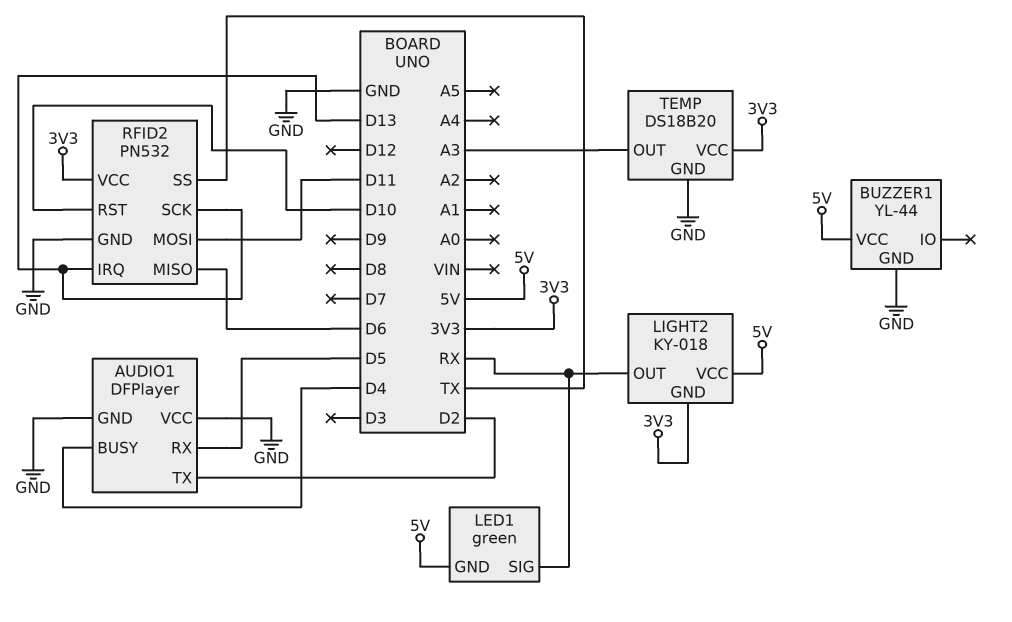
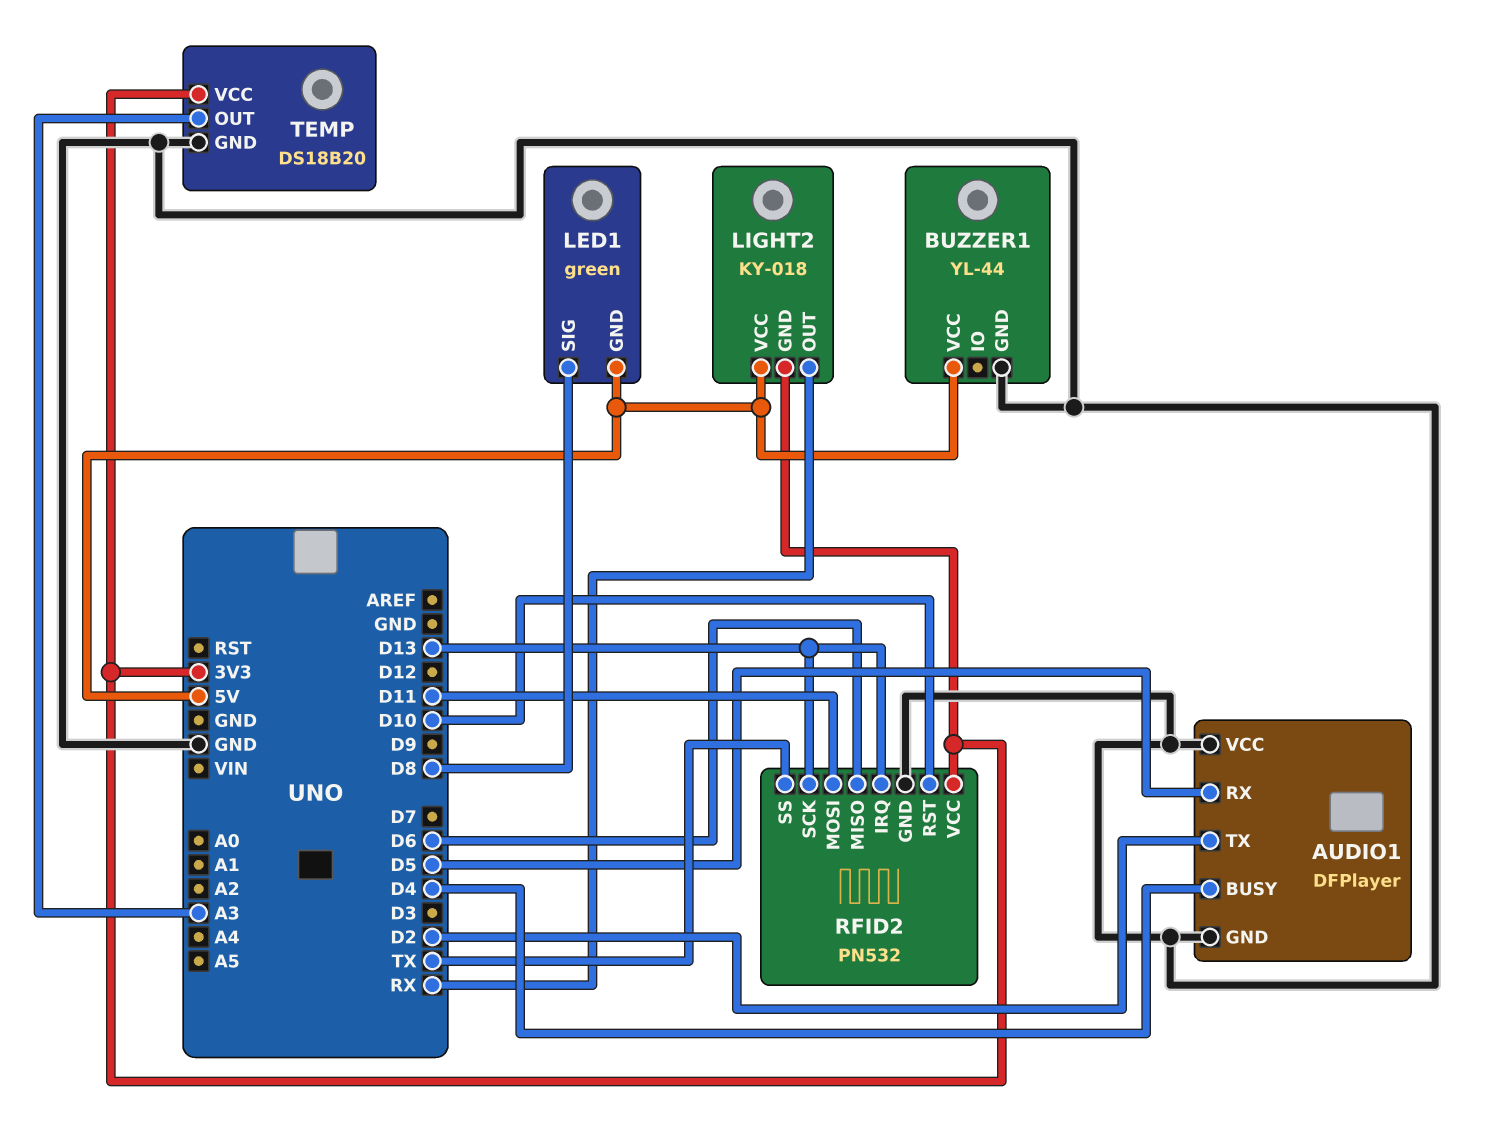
LED1 pin SIG: RX -> D8

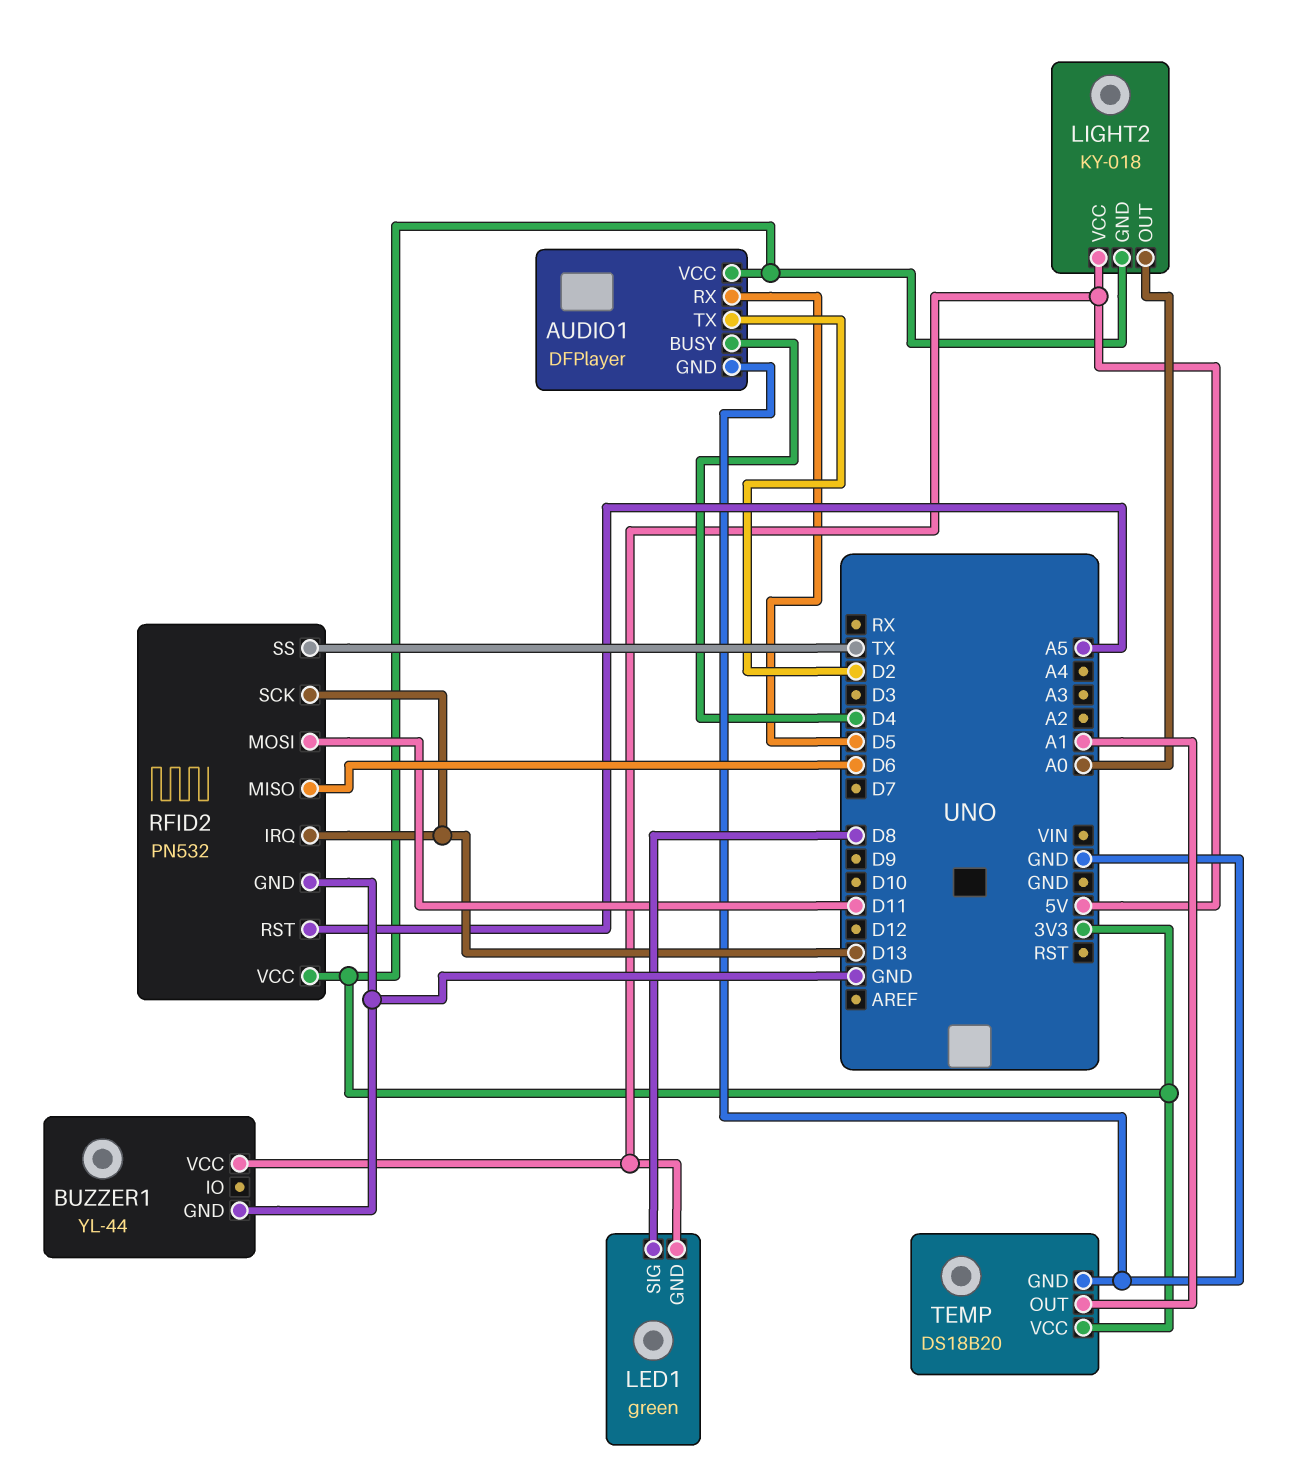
AUDIO1 pin VCC: GND -> 3V3
LIGHT2 pin OUT: RX -> A0
RFID2 pin RST: D10 -> A5
TEMP pin OUT: A3 -> A1

